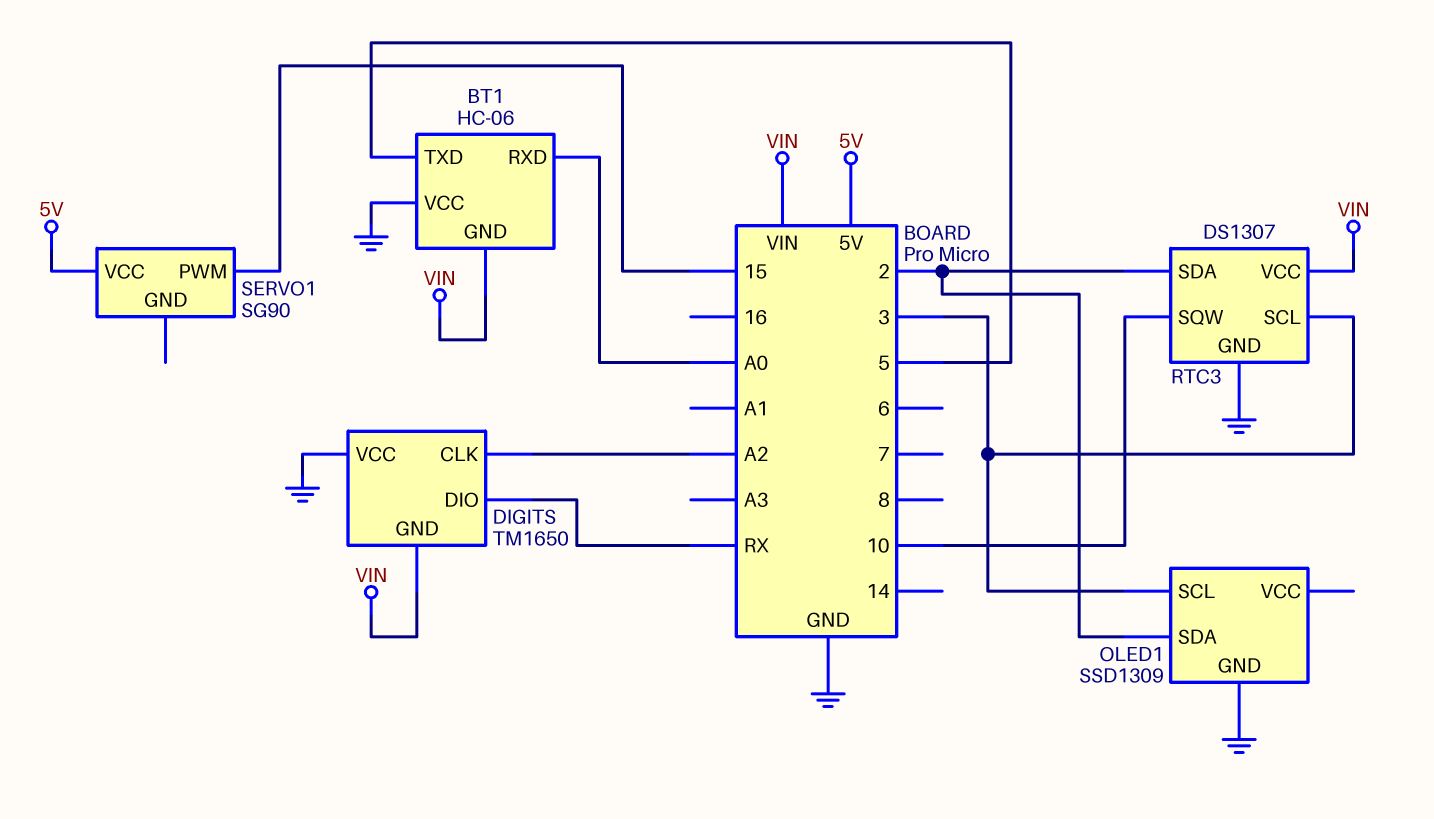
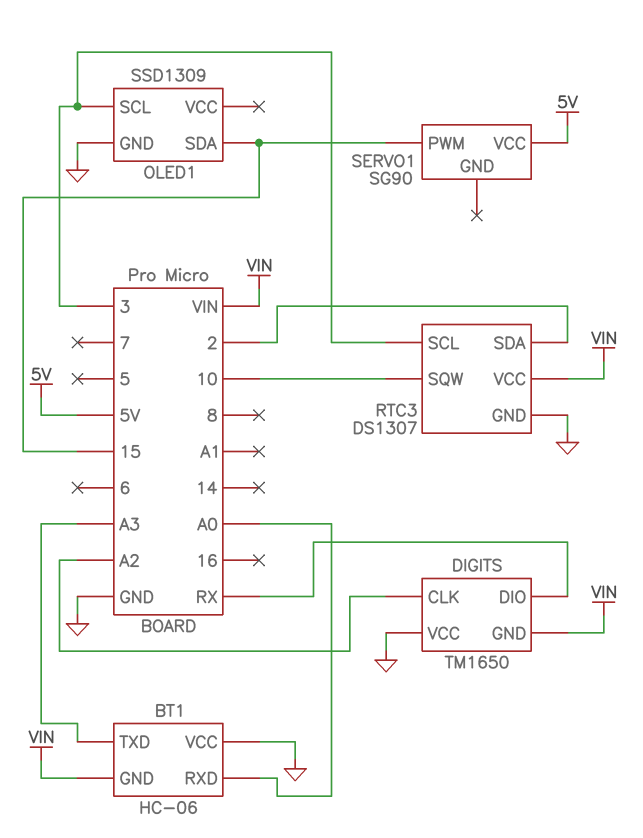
BT1 pin TXD: 5 -> A3
OLED1 pin SDA: 2 -> 15

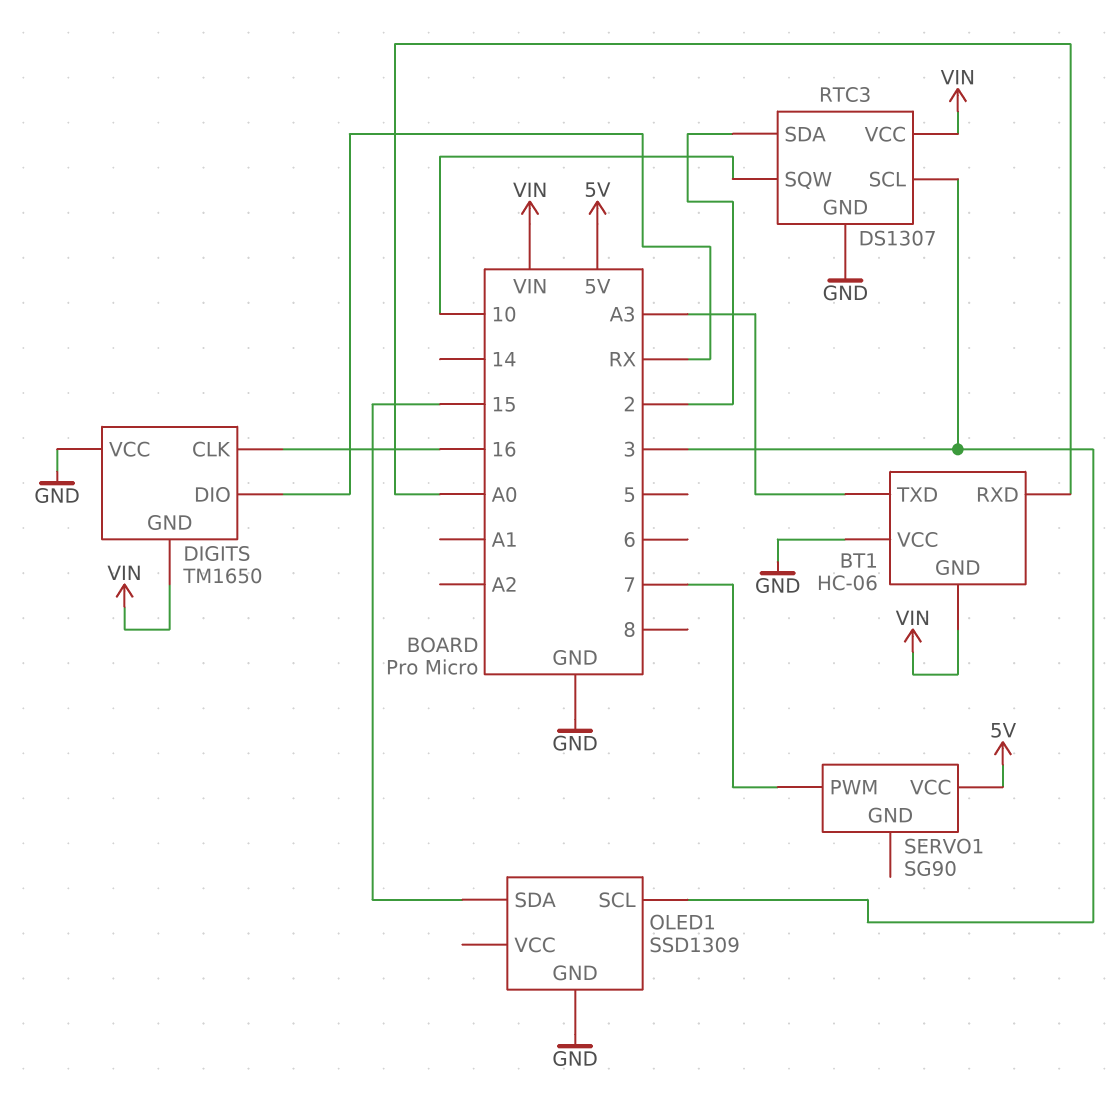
DIGITS pin CLK: A2 -> 16
SERVO1 pin PWM: 15 -> 7

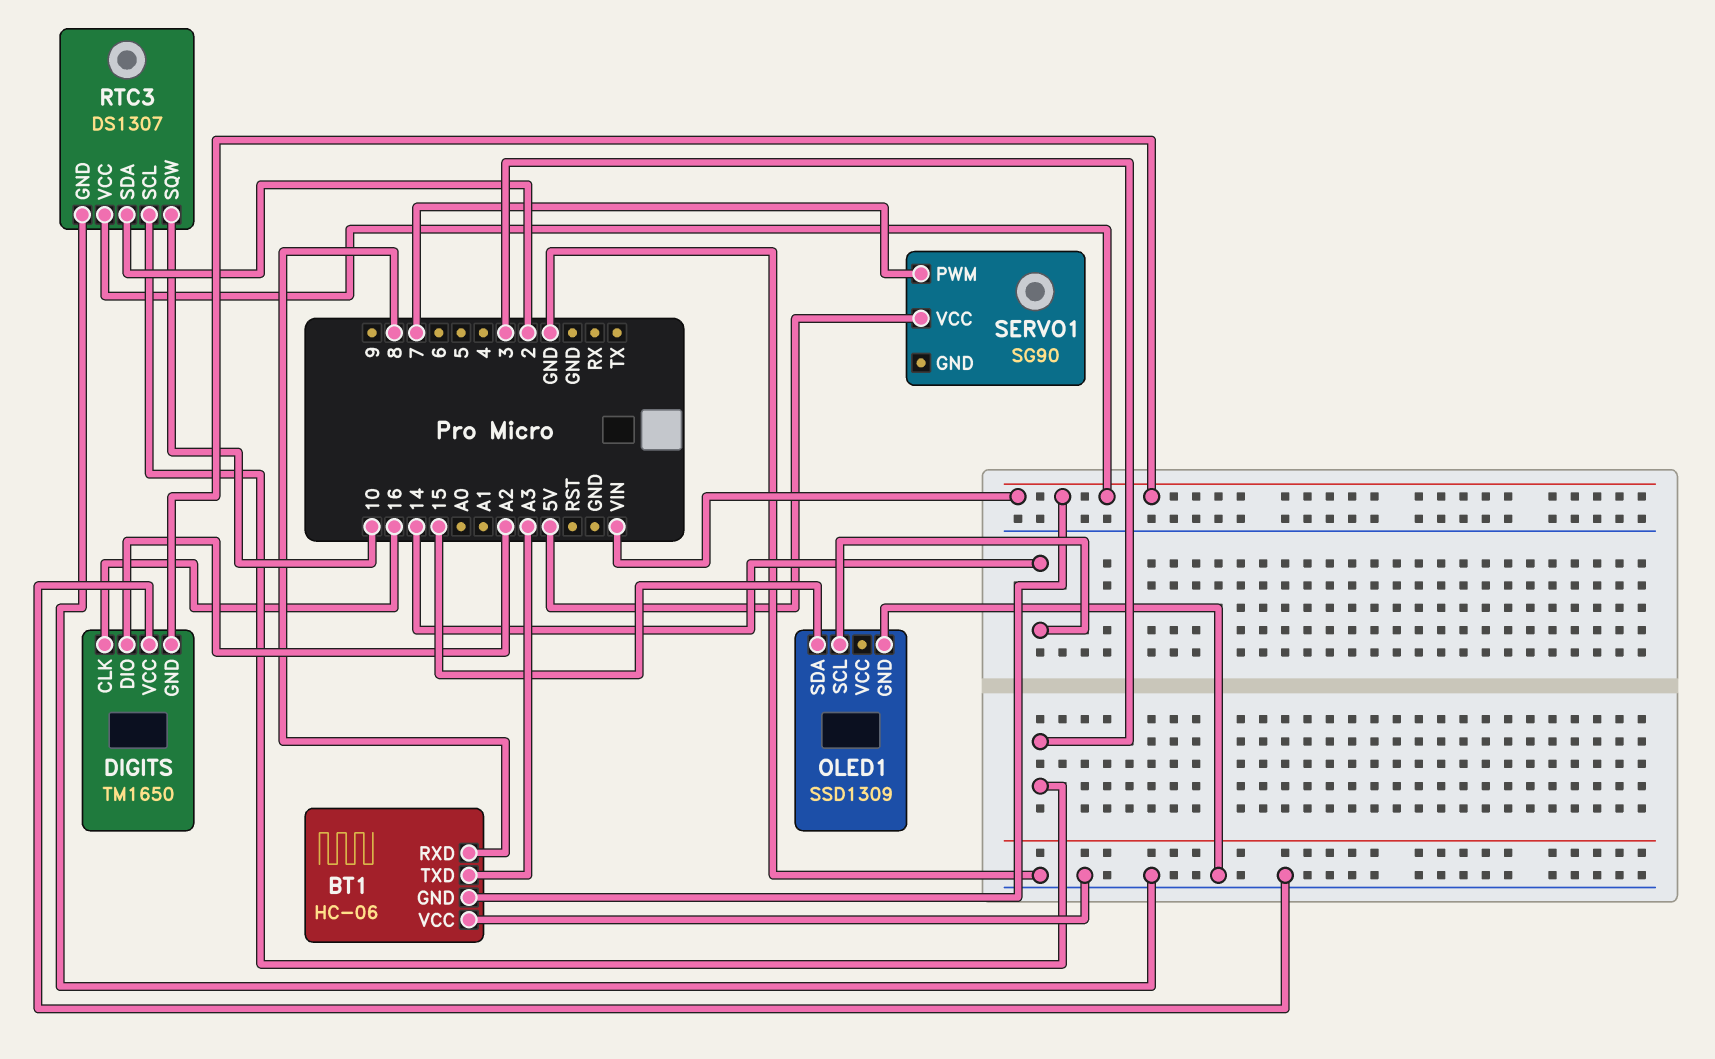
BT1 pin RXD: A0 -> 8
DIGITS pin DIO: RX -> A2
OLED1 pin SCL: 3 -> 14

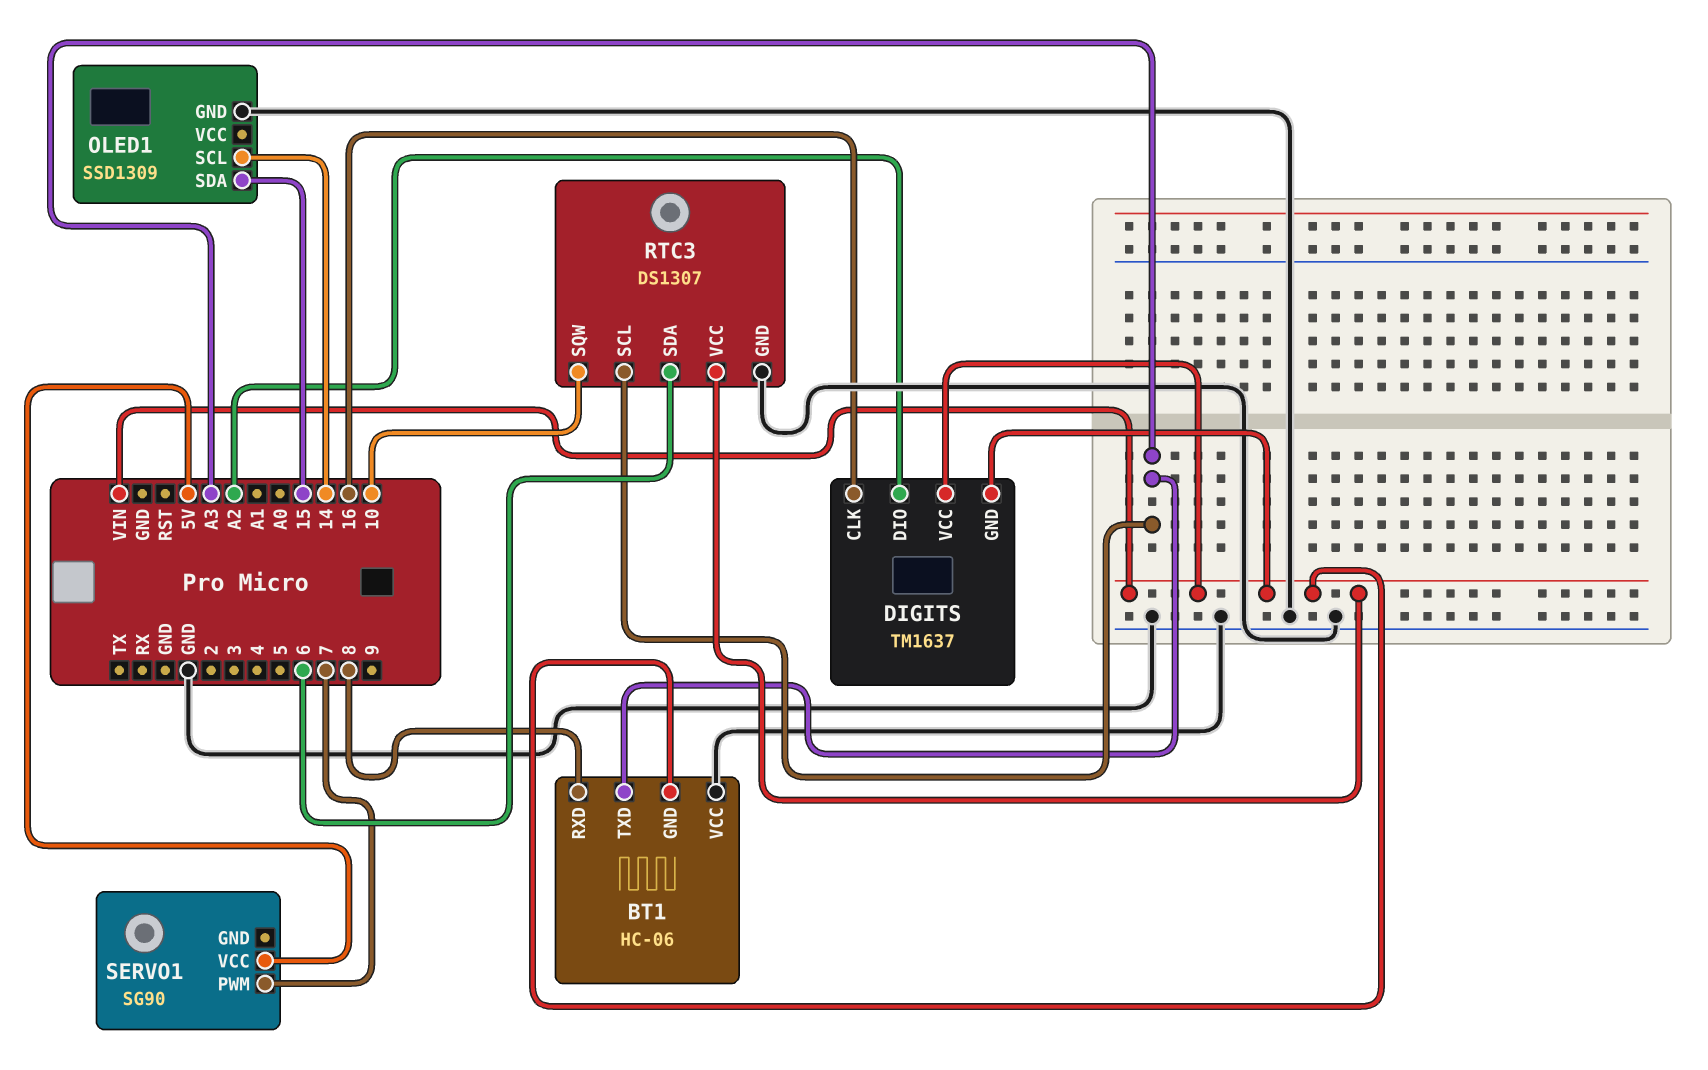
DIGITS: TM1650 -> TM1637
DIGITS pin VCC: GND -> VIN
RTC3 pin SCL: 3 -> A3
RTC3 pin SDA: 2 -> 6

